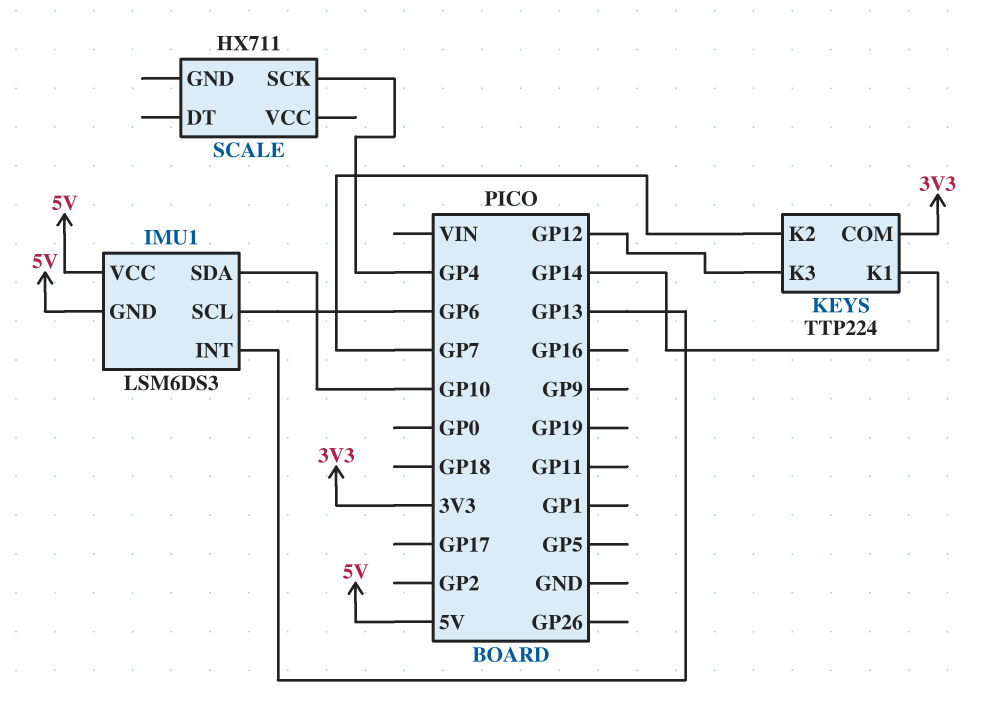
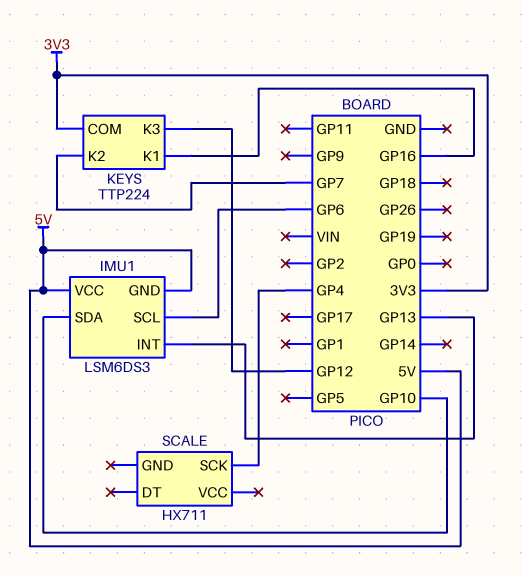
KEYS pin K1: GP14 -> GP16

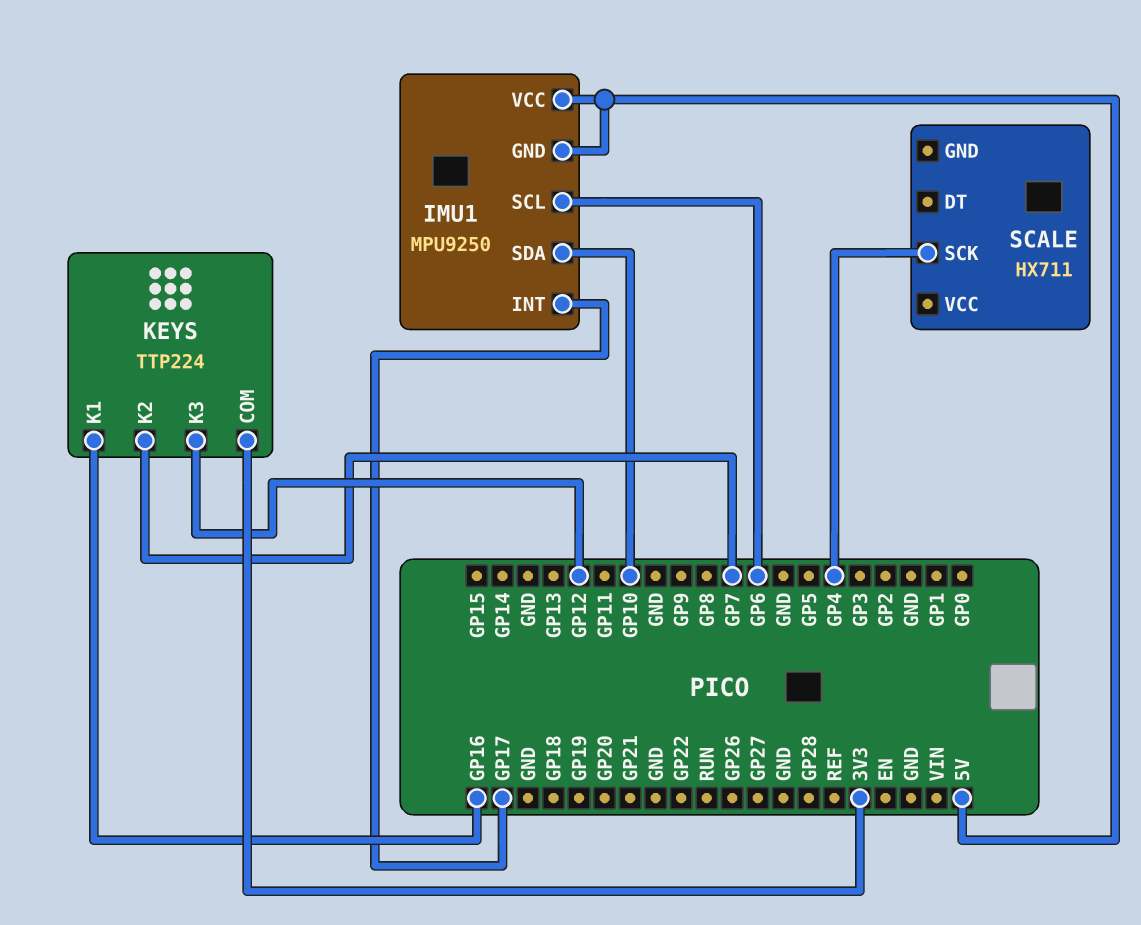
IMU1: LSM6DS3 -> MPU9250
IMU1 pin INT: GP13 -> GP17

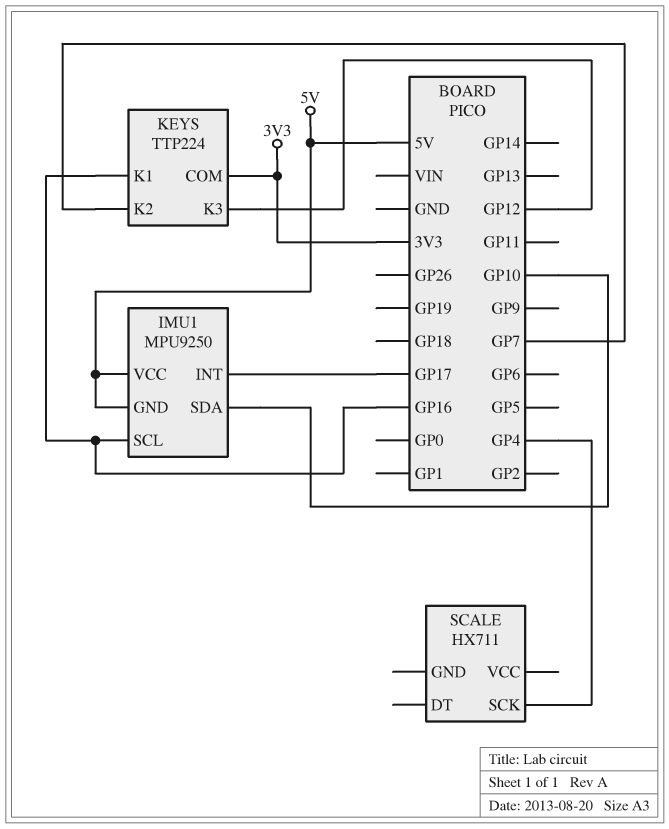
IMU1 pin SCL: GP6 -> GP16

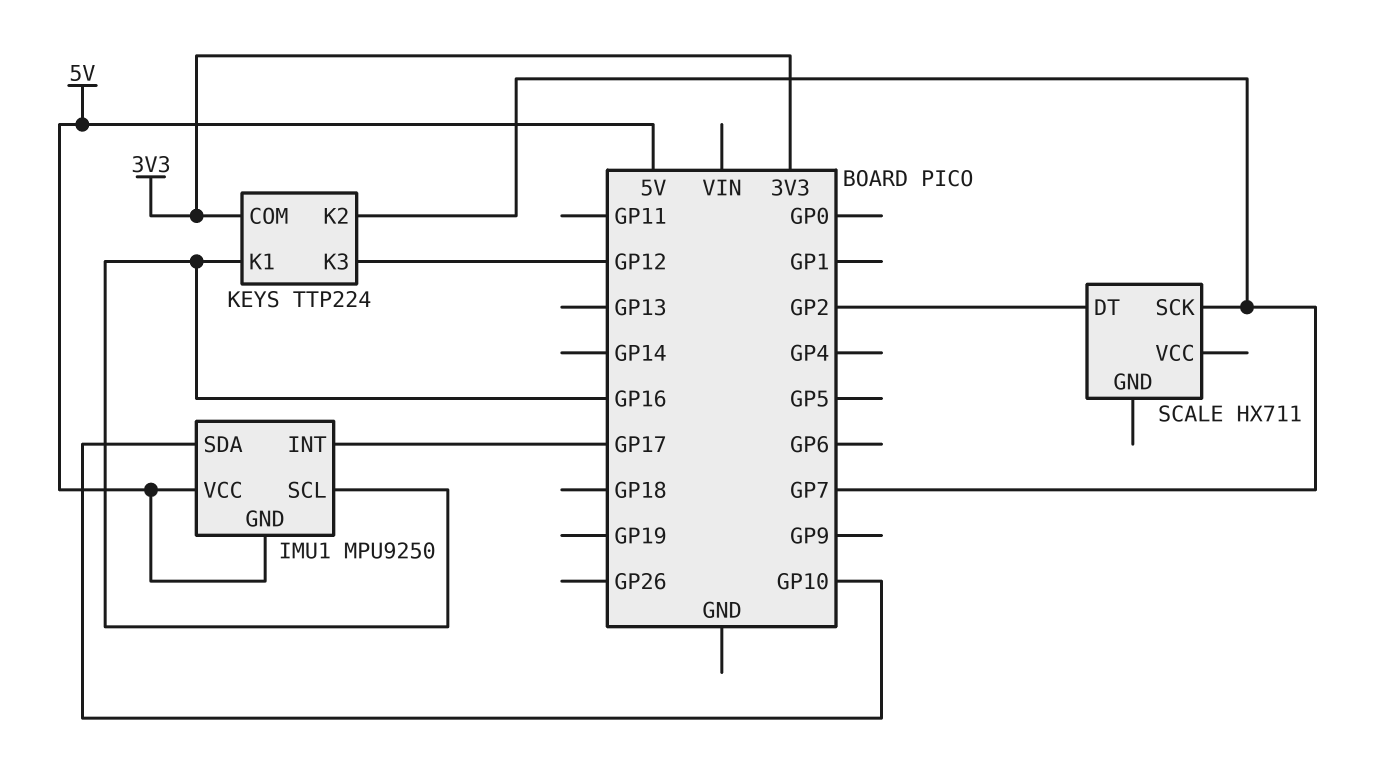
SCALE pin DT: none -> GP2
SCALE pin SCK: GP4 -> GP7

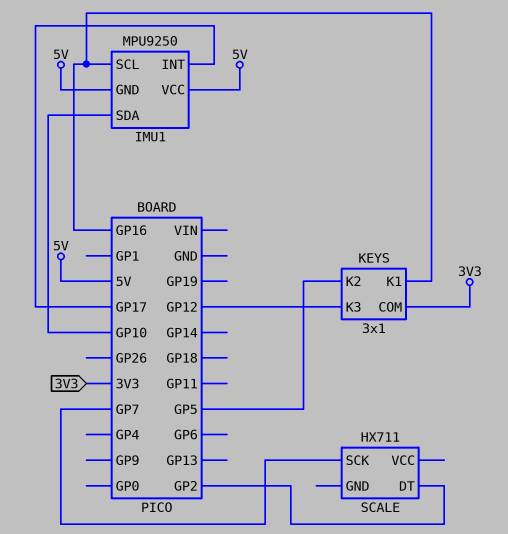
KEYS: TTP224 -> 3x1
KEYS pin K2: GP7 -> GP5

